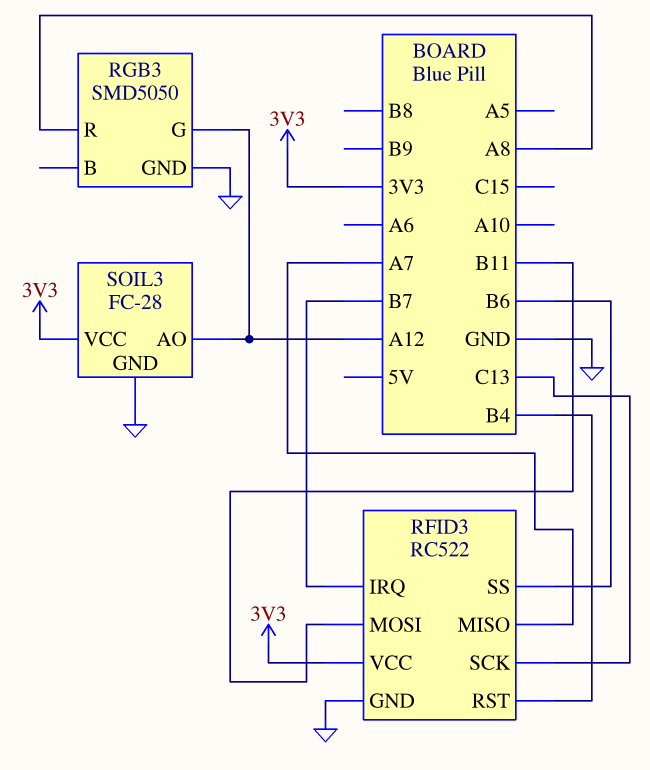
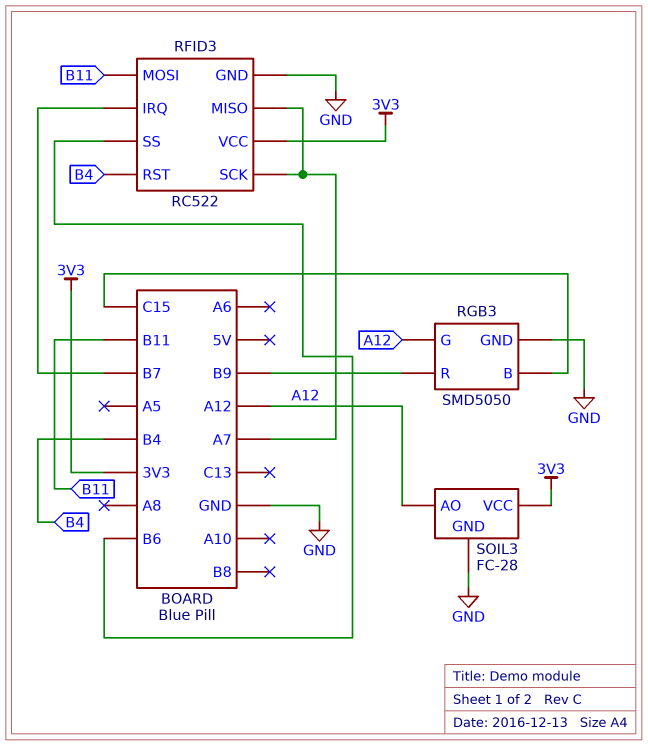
RFID3 pin SCK: C13 -> A7
RGB3 pin B: none -> C15
RGB3 pin R: A8 -> B9

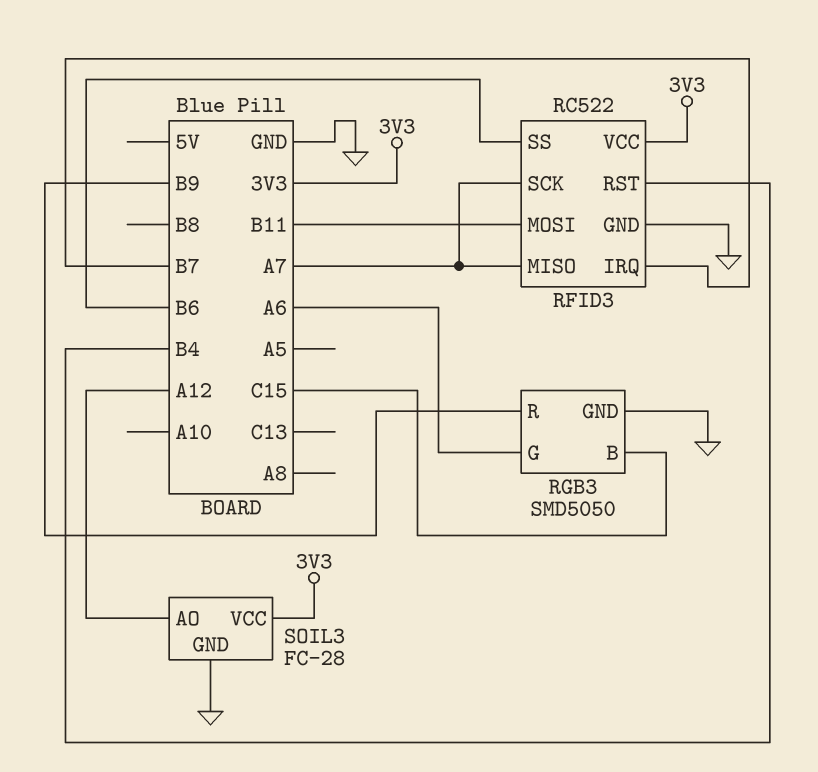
RGB3 pin G: A12 -> A6

